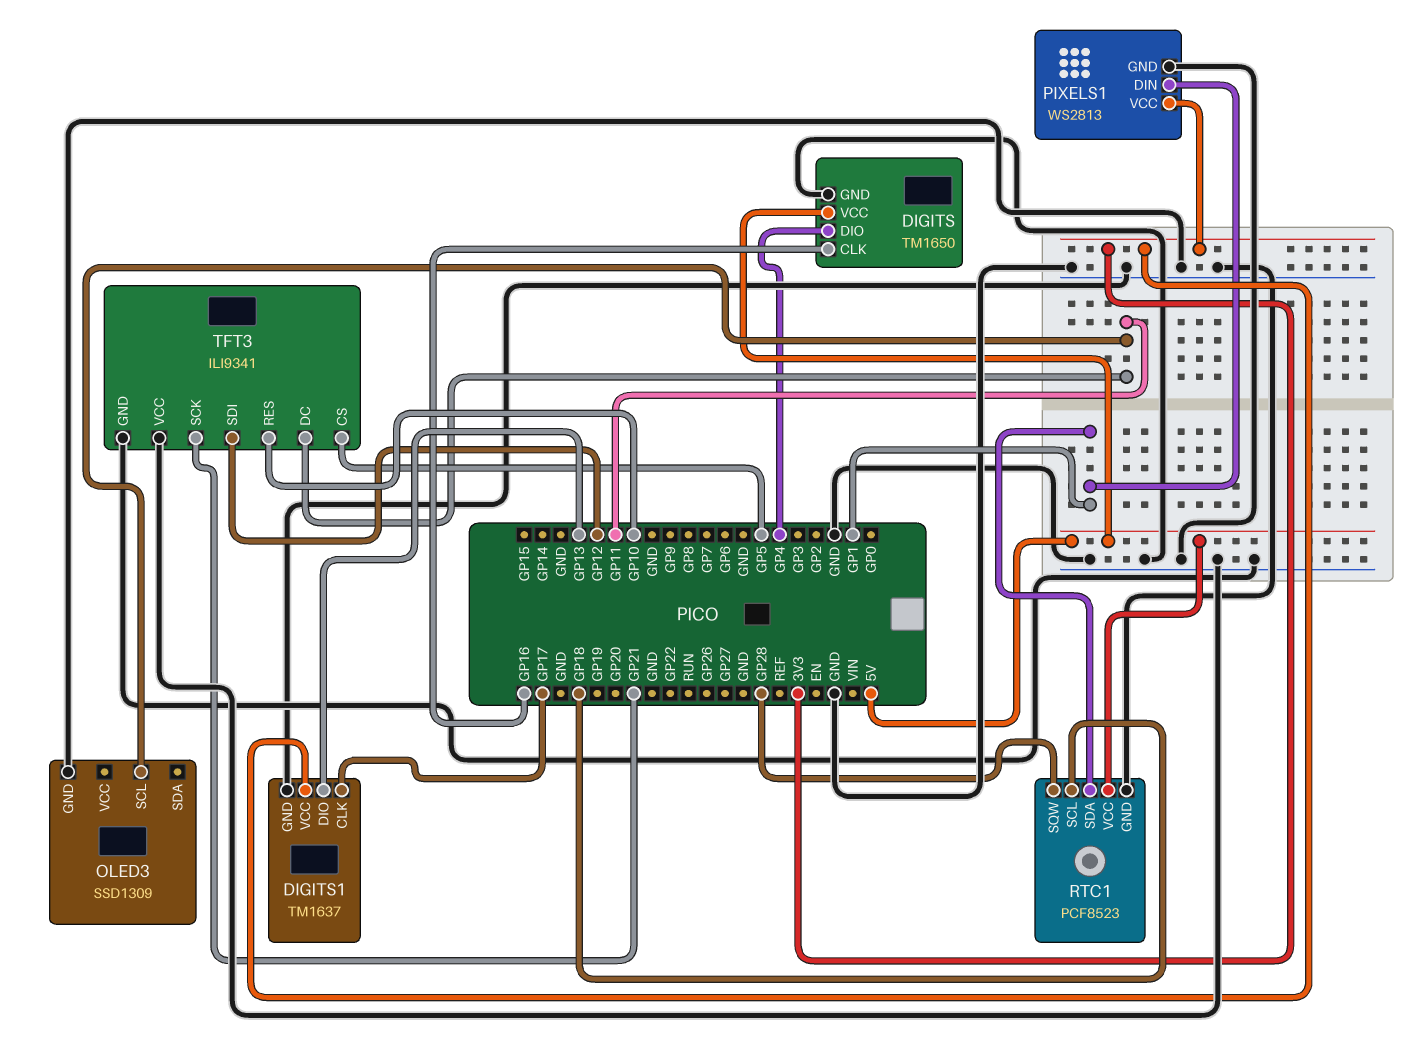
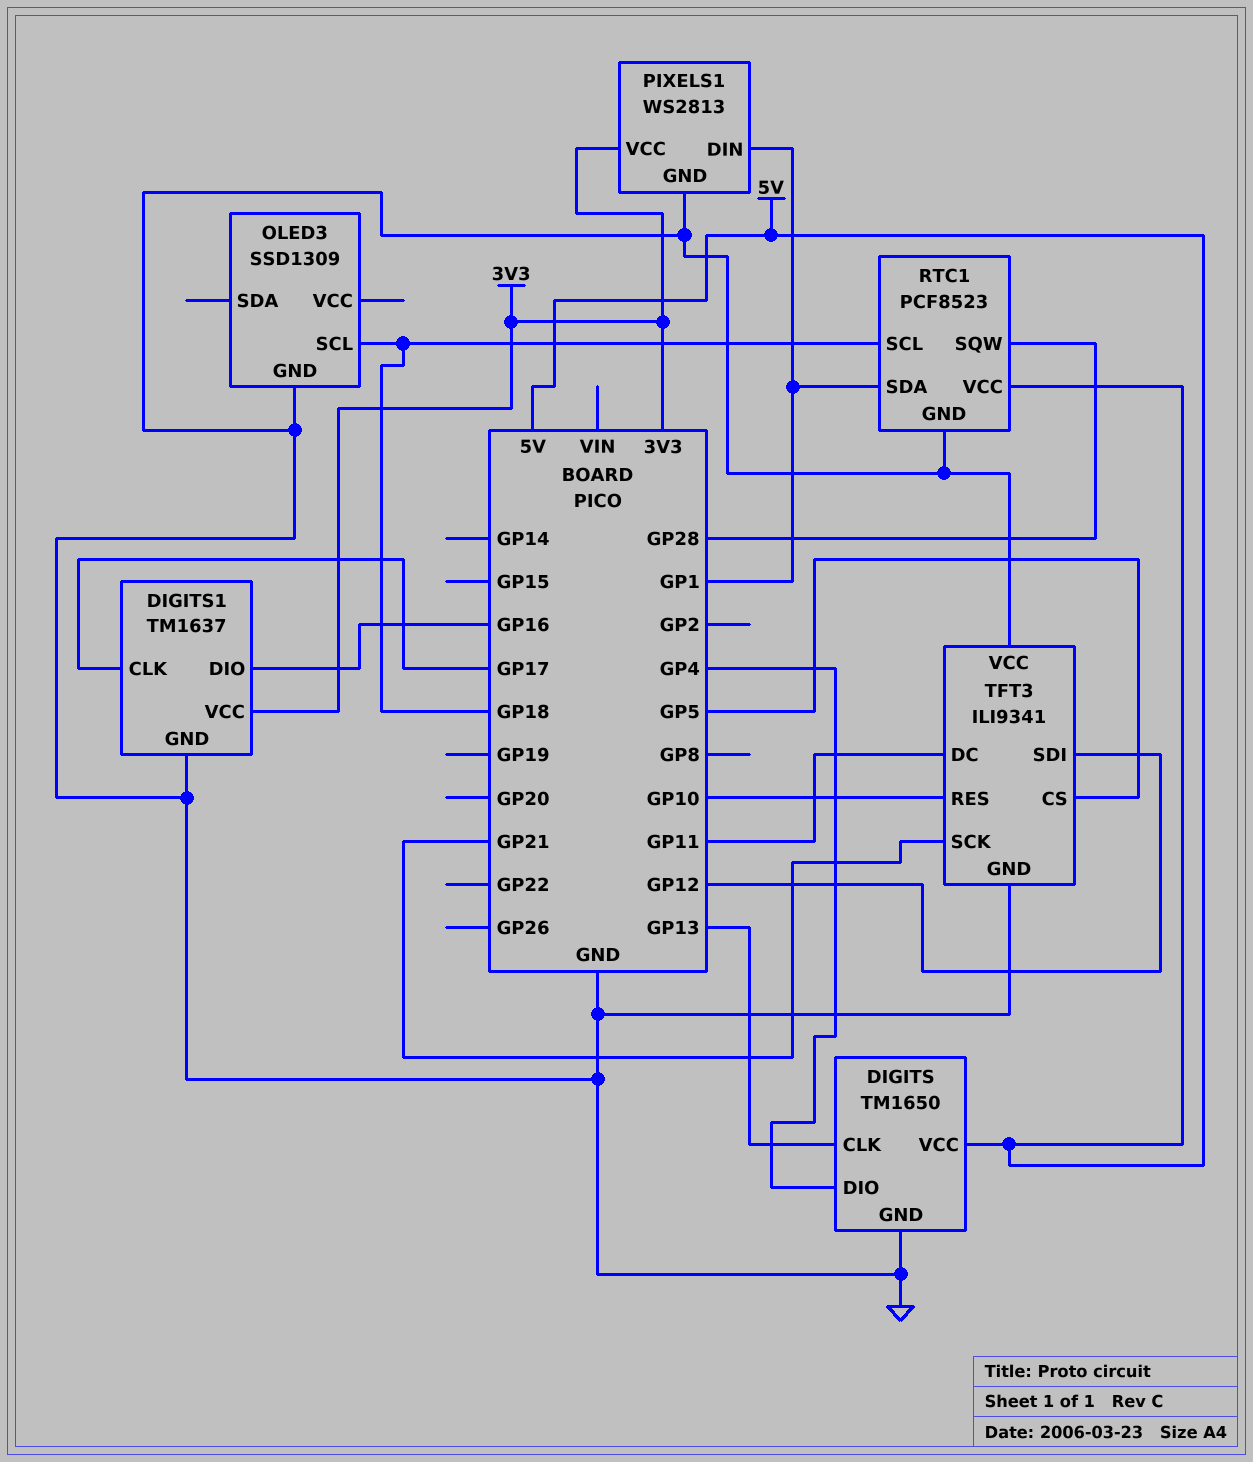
DIGITS pin CLK: GP16 -> GP13
DIGITS1 pin DIO: GP13 -> GP16
OLED3 pin SCL: GP11 -> GP18

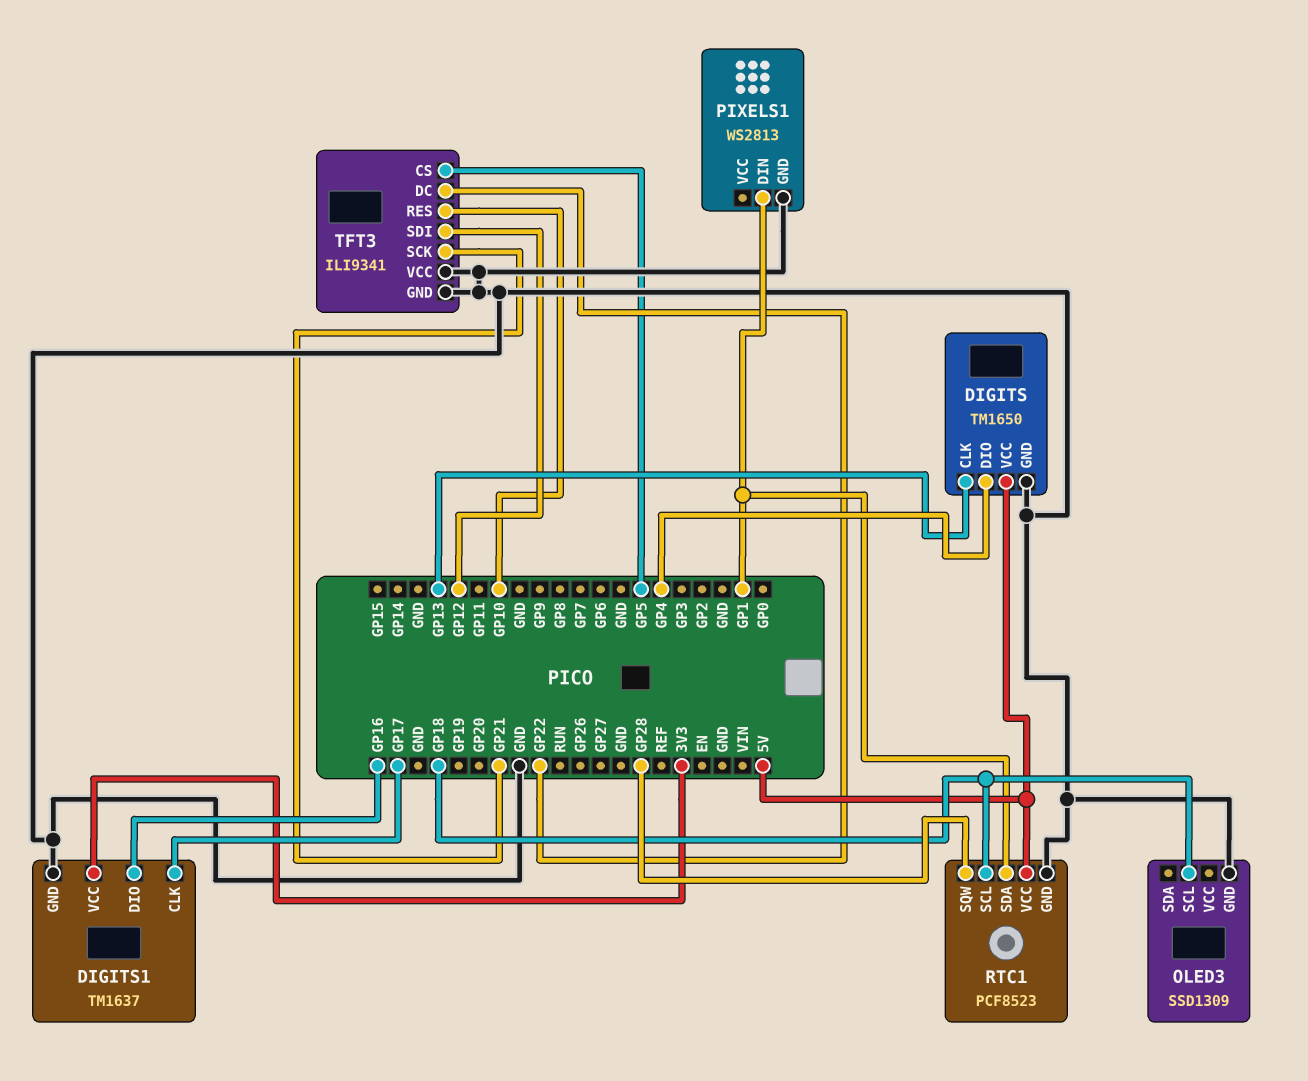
PIXELS1 pin VCC: 3V3 -> none
TFT3 pin DC: GP11 -> GP22

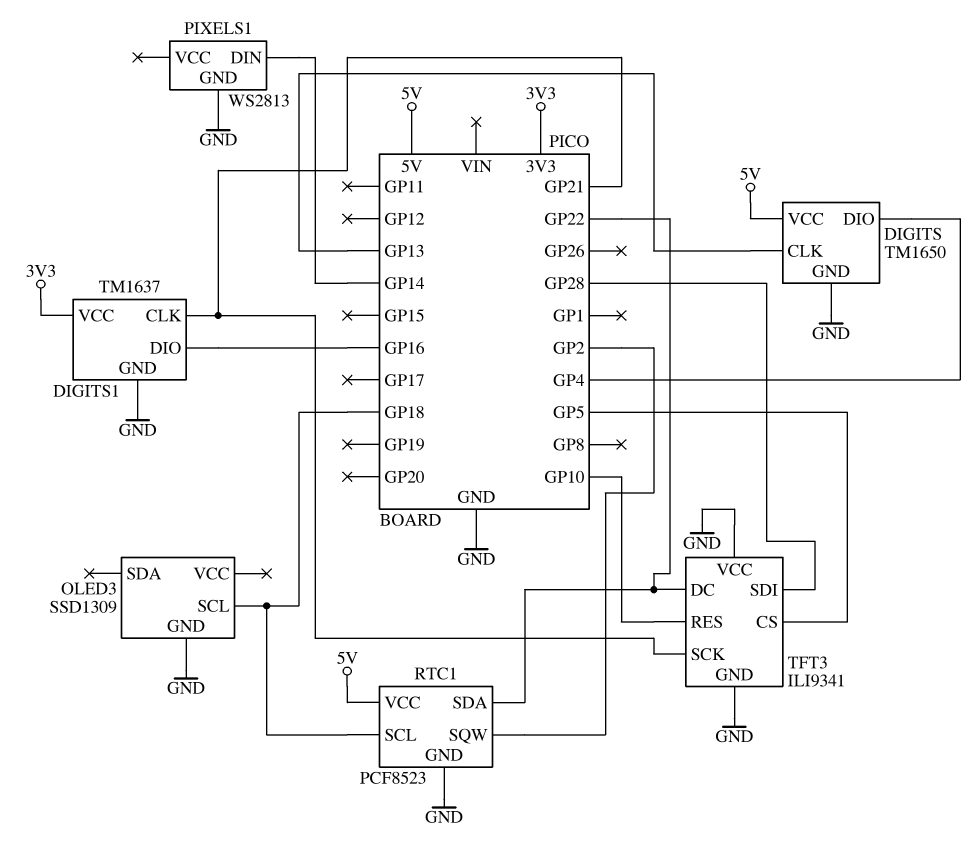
DIGITS1 pin CLK: GP17 -> GP21
PIXELS1 pin DIN: GP1 -> GP14
RTC1 pin SDA: GP1 -> GP22
RTC1 pin SQW: GP28 -> GP2
TFT3 pin SDI: GP12 -> GP28

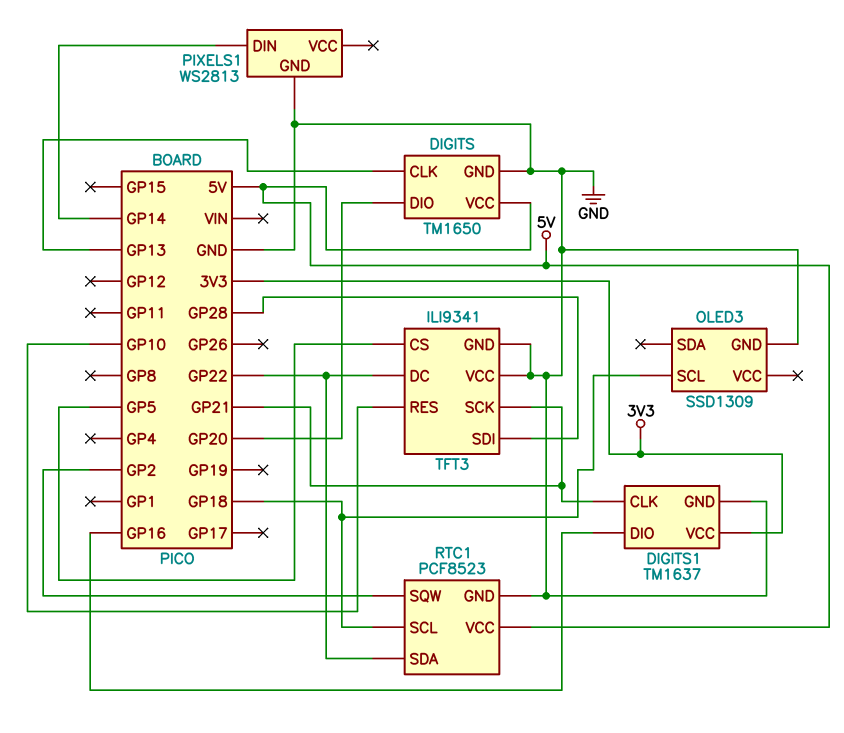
DIGITS pin DIO: GP4 -> GP20

